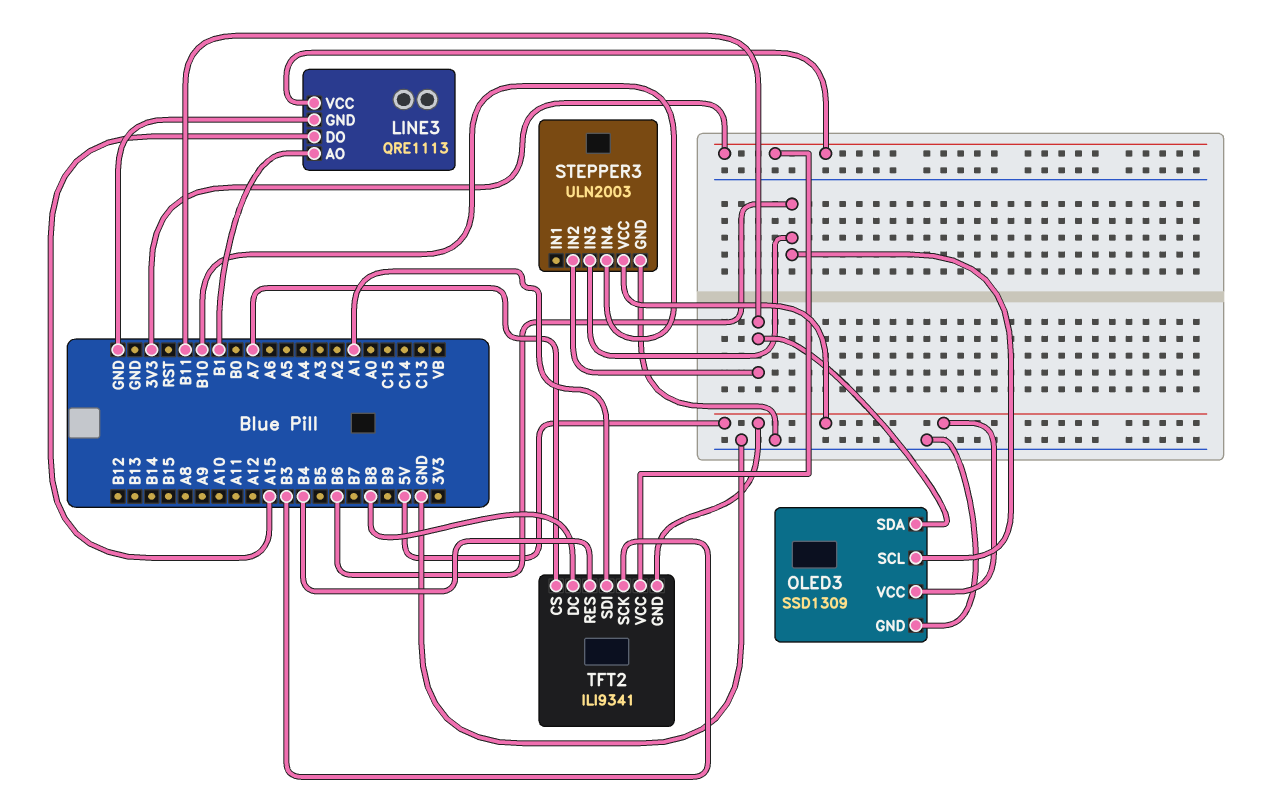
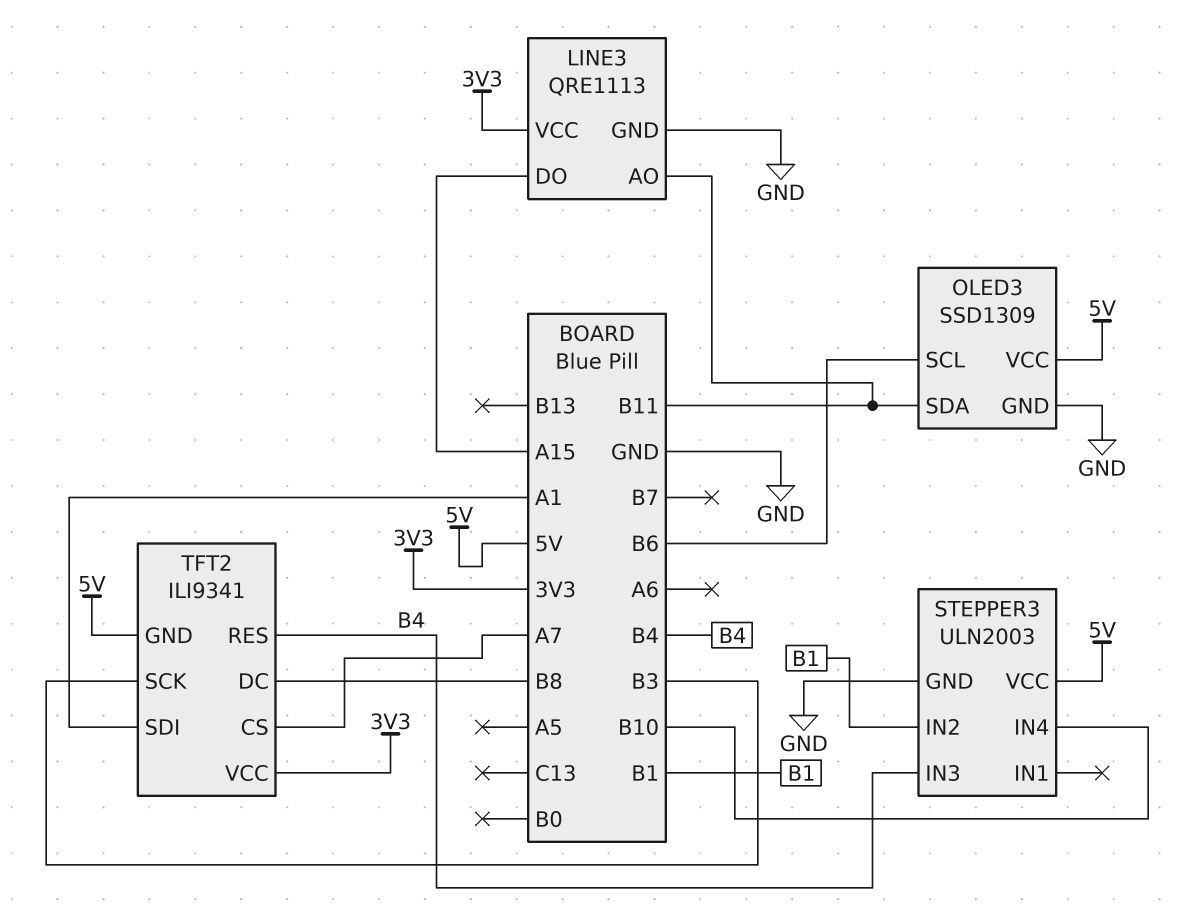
LINE3 pin AO: B1 -> B11
STEPPER3 pin IN2: B11 -> B1
STEPPER3 pin IN3: B6 -> B4

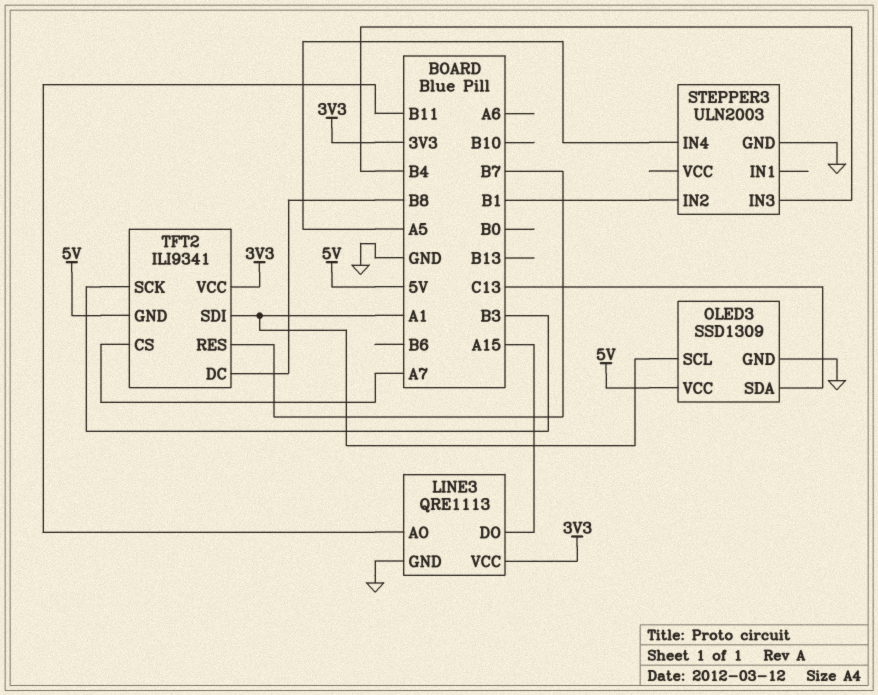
OLED3 pin SCL: B6 -> A1
OLED3 pin SDA: B11 -> C13
STEPPER3 pin IN4: B10 -> A5
STEPPER3 pin VCC: 5V -> none
TFT2 pin RES: B4 -> B7

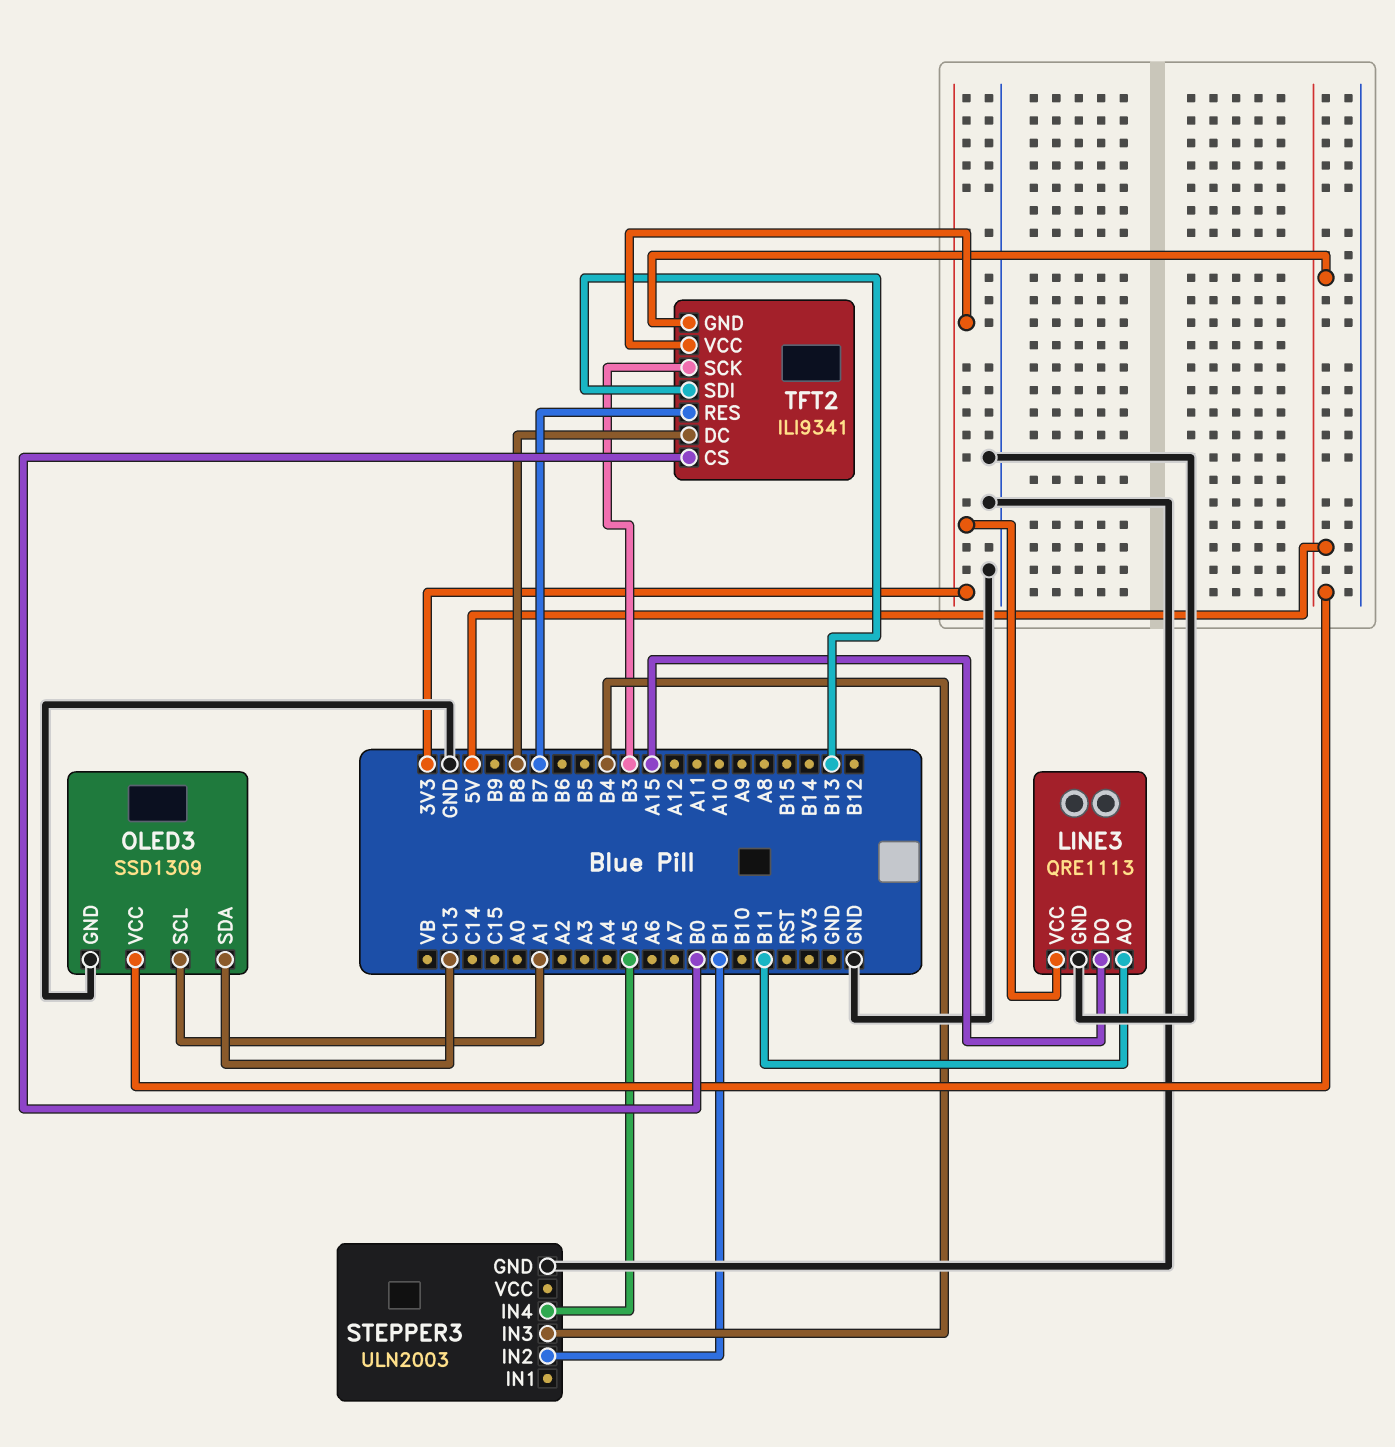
TFT2 pin CS: A7 -> B0
TFT2 pin SDI: A1 -> B13

